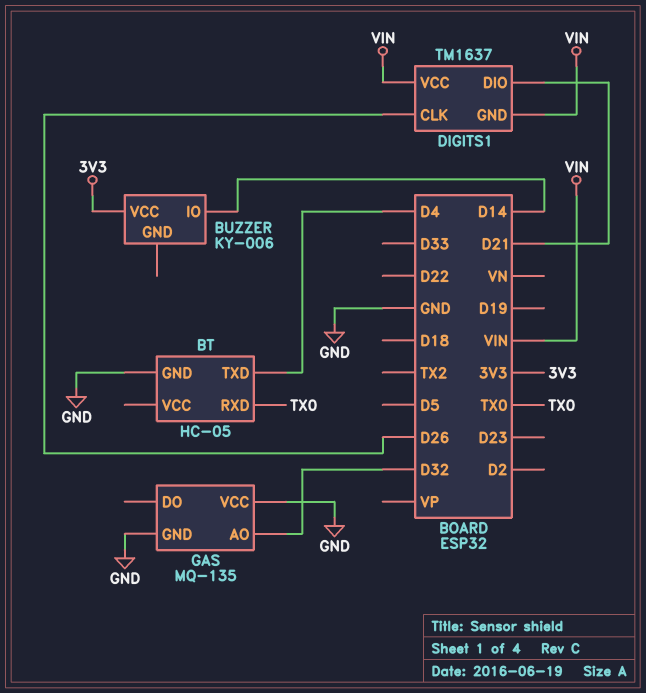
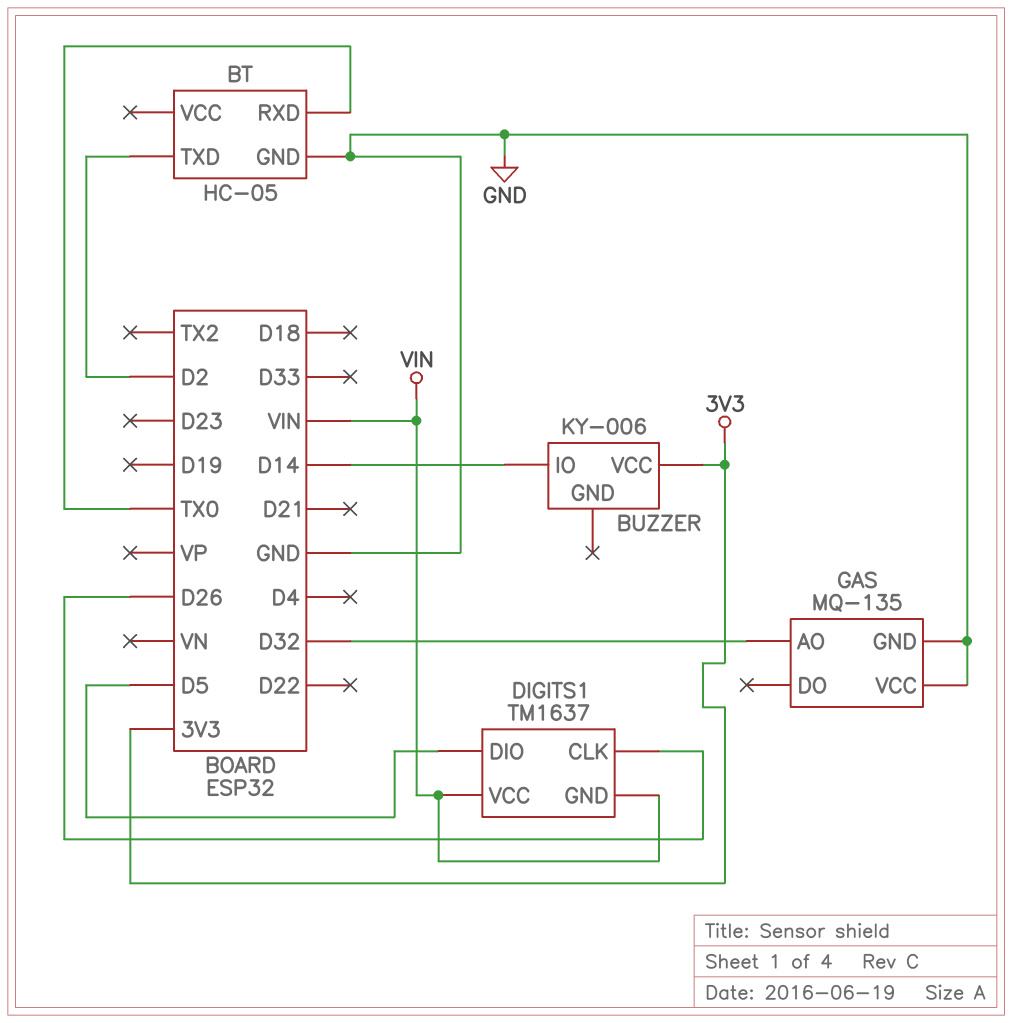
BT pin TXD: D4 -> D2
DIGITS1 pin DIO: D21 -> D5

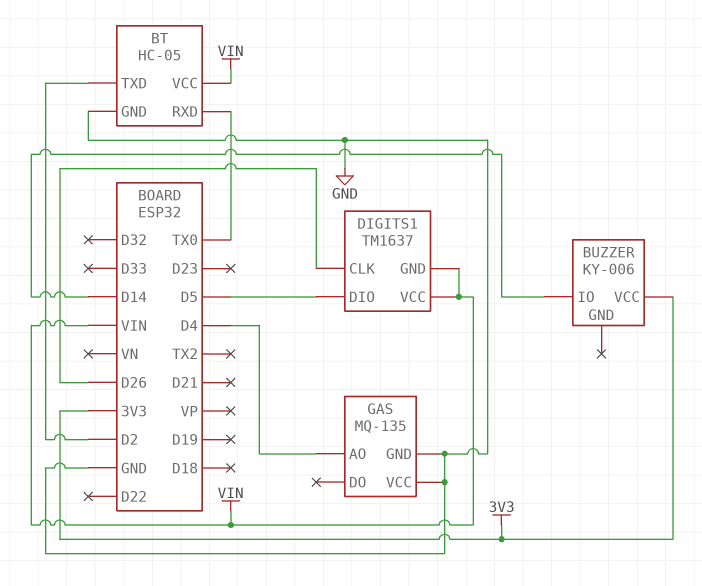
BT pin VCC: none -> VIN
GAS pin AO: D32 -> D4

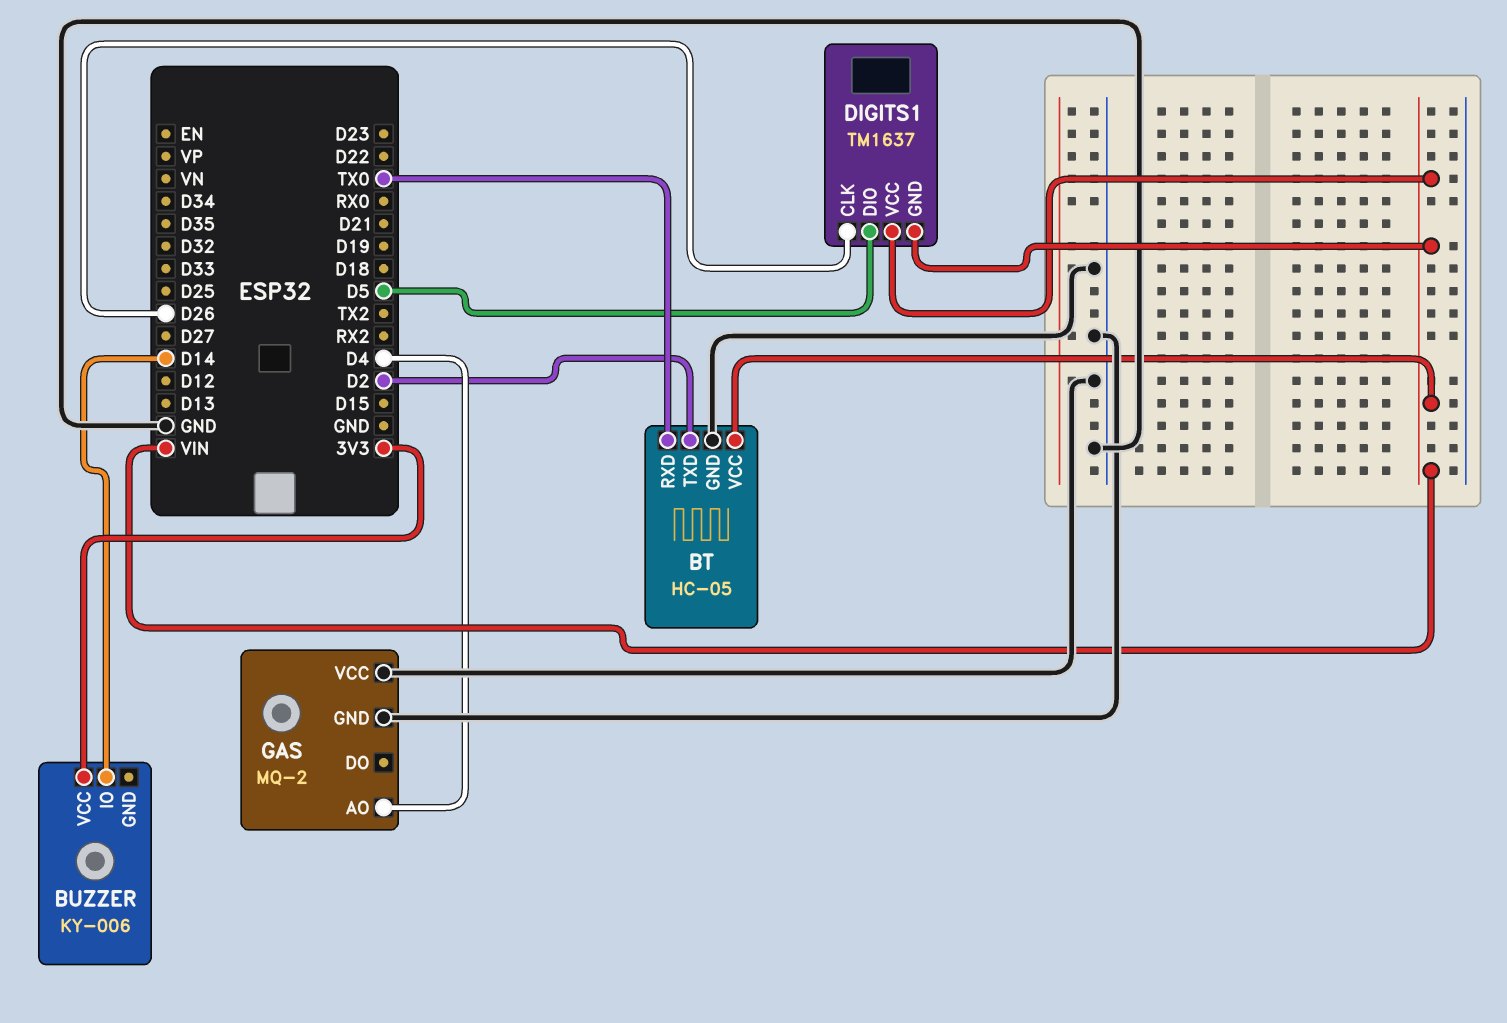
GAS: MQ-135 -> MQ-2

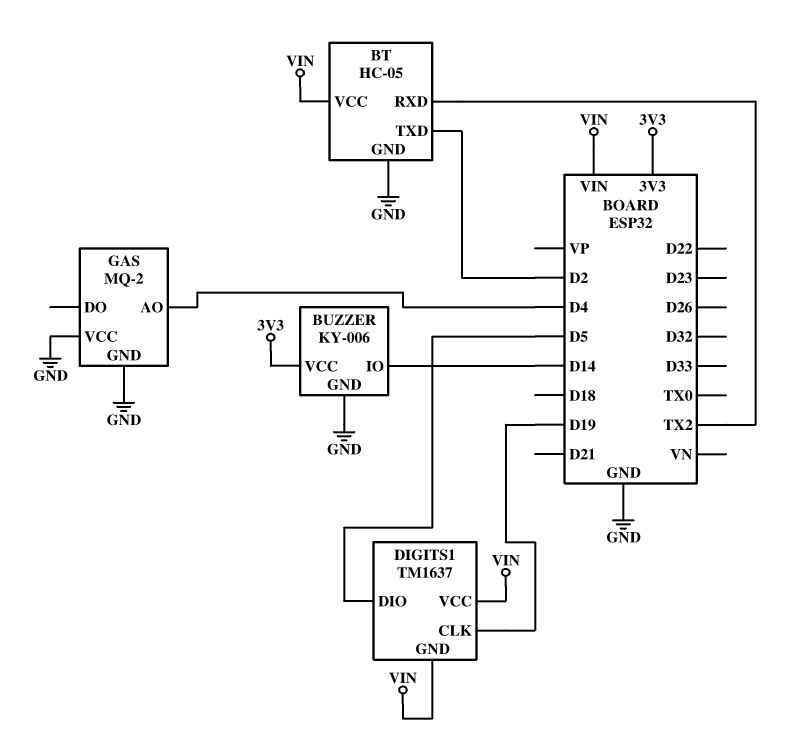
BT pin RXD: TX0 -> TX2
BUZZER pin GND: none -> GND
DIGITS1 pin CLK: D26 -> D19

